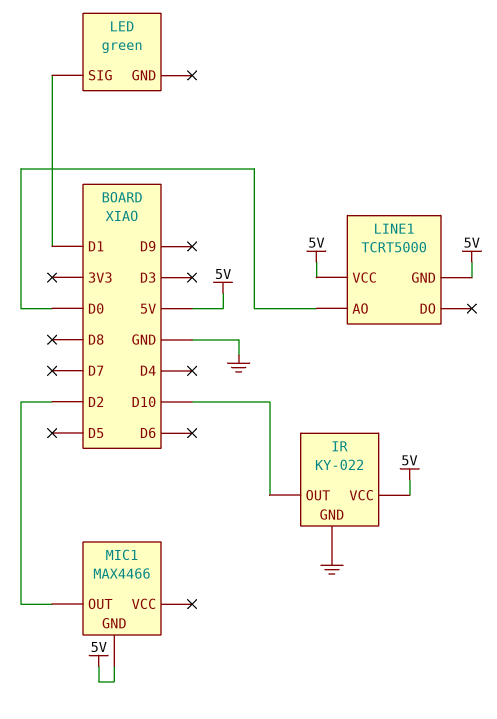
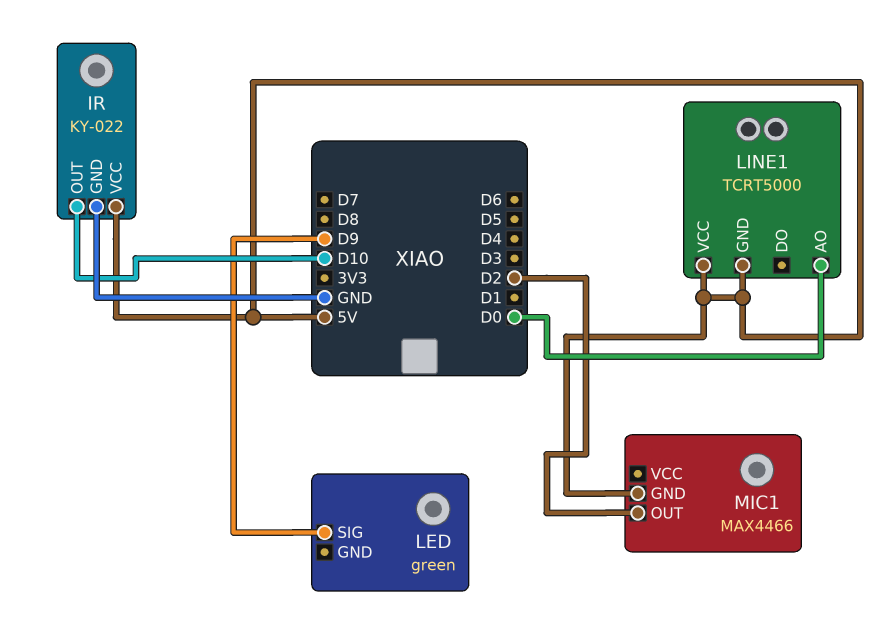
LED pin SIG: D1 -> D9

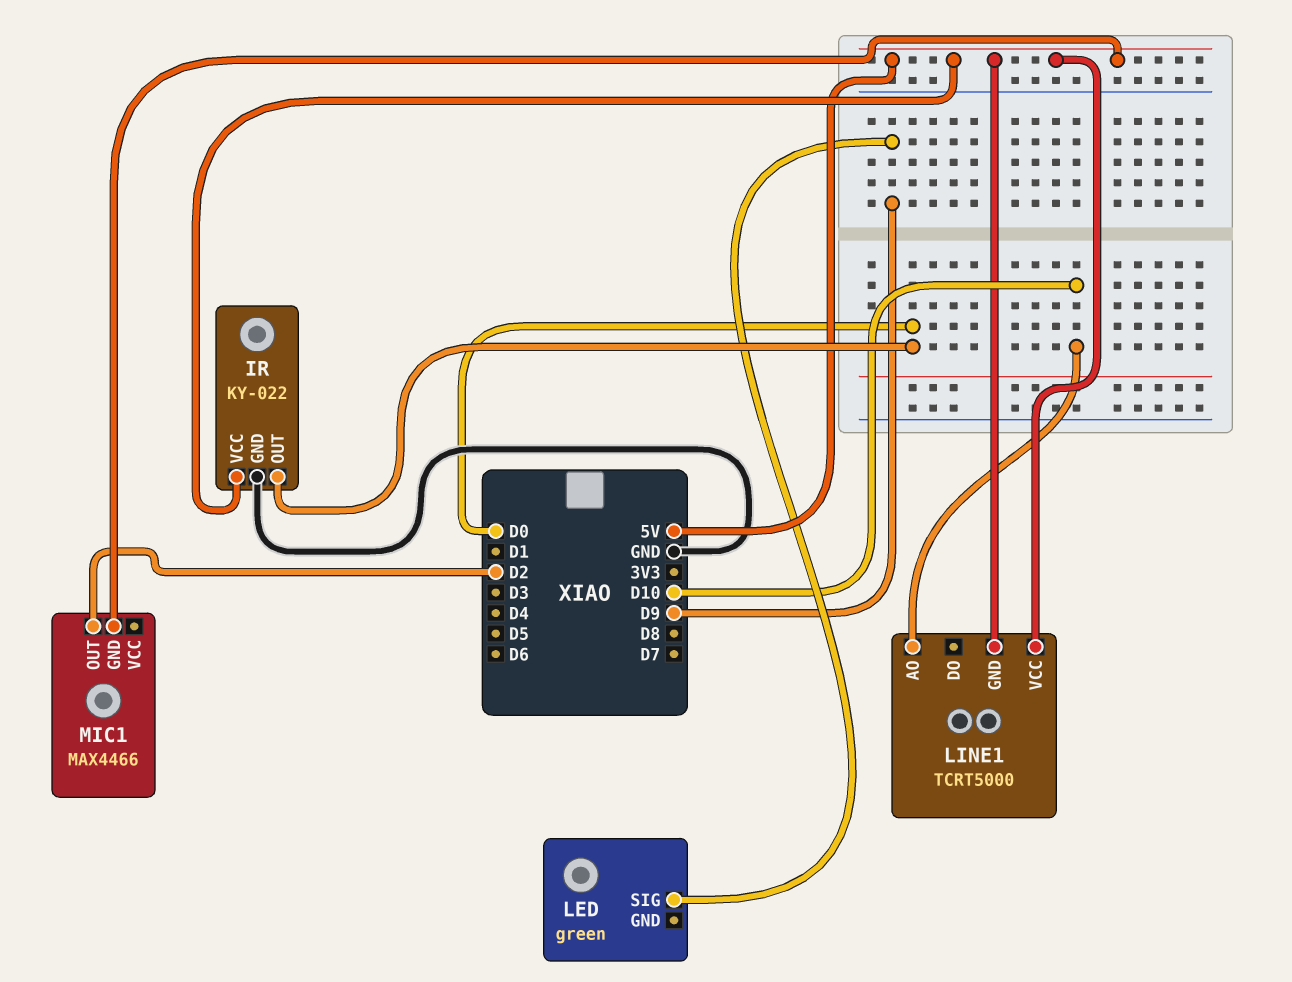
IR pin OUT: D10 -> D0
LINE1 pin AO: D0 -> D10

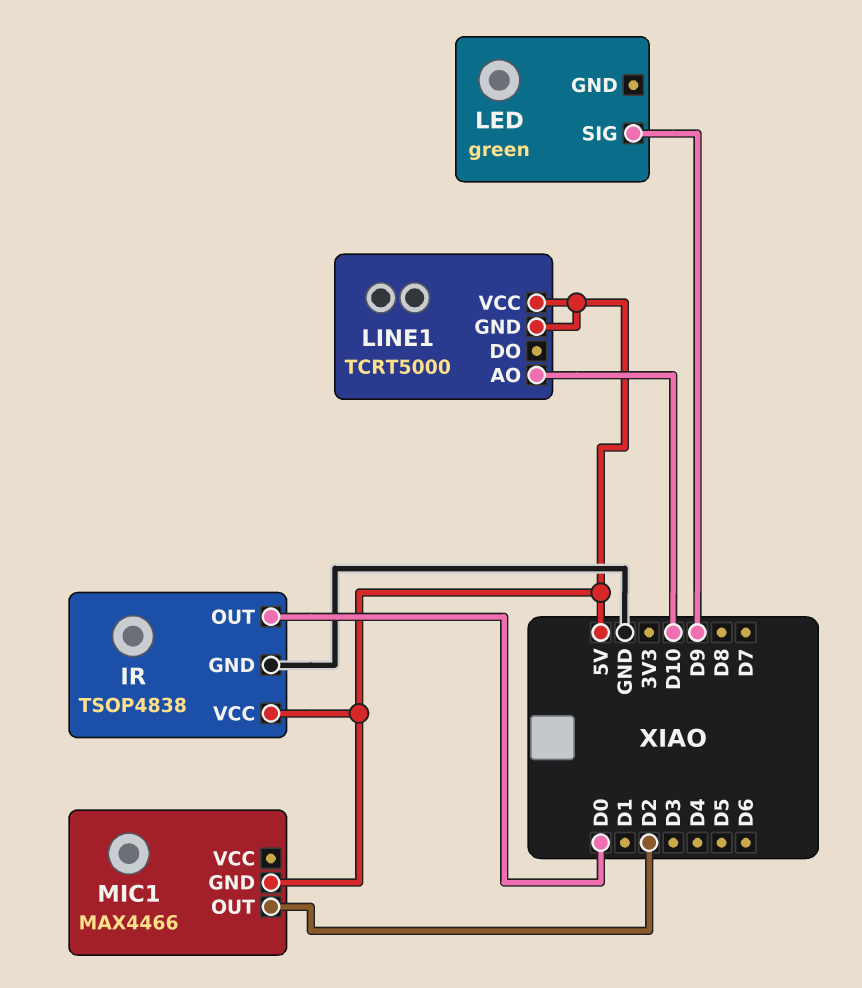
IR: KY-022 -> TSOP4838

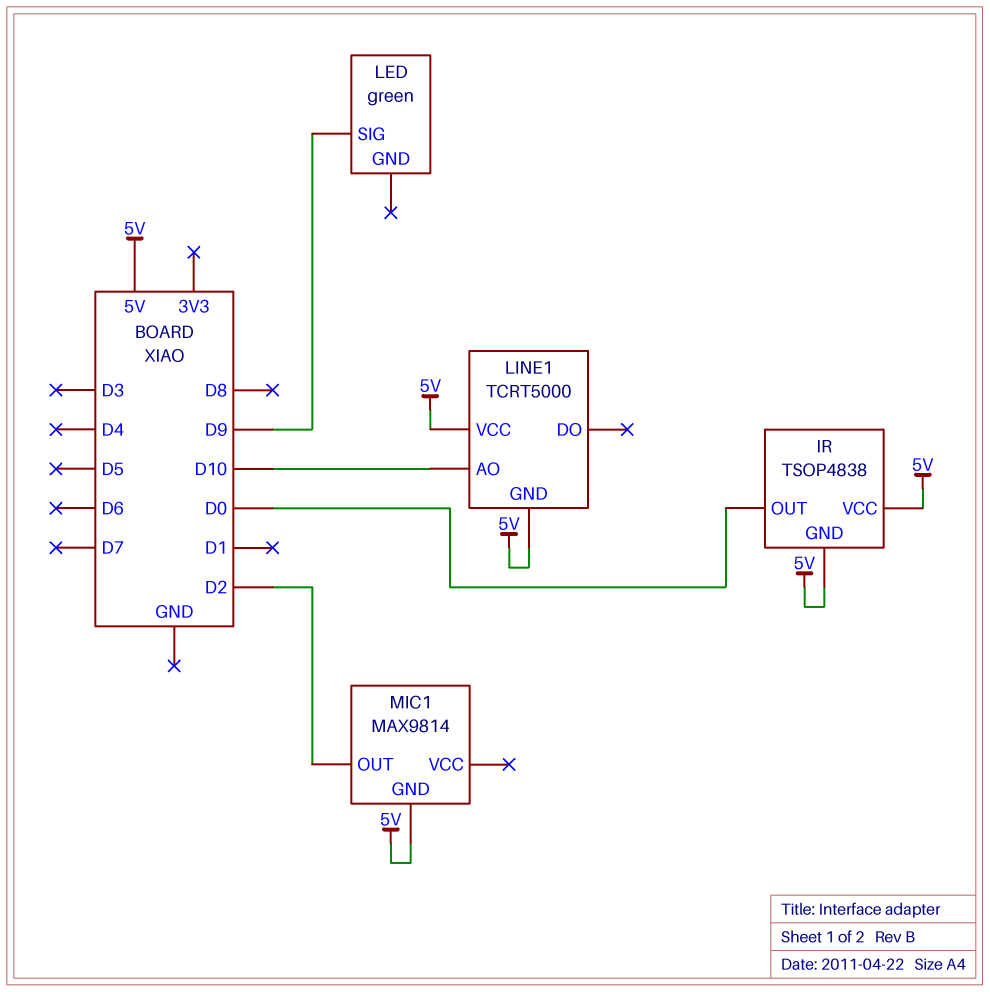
IR pin GND: GND -> 5V
MIC1: MAX4466 -> MAX9814

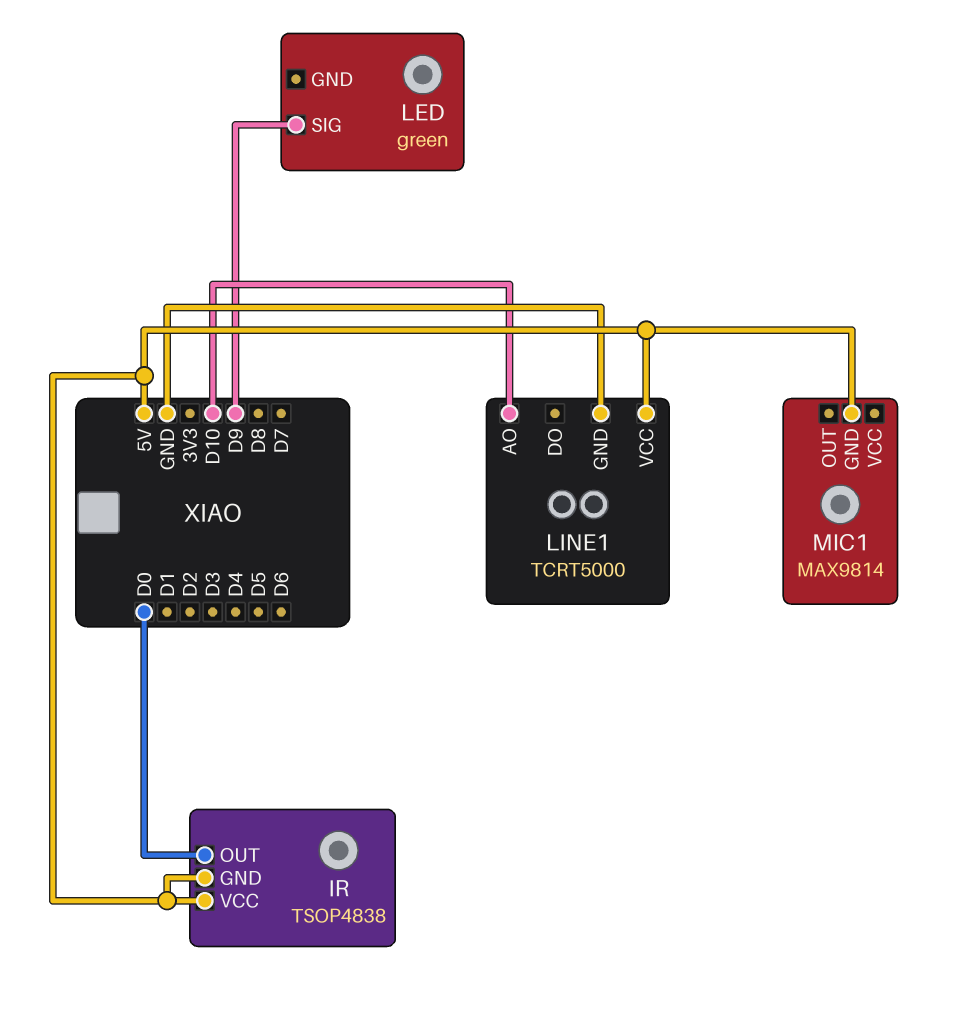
LINE1 pin GND: 5V -> GND
MIC1 pin OUT: D2 -> none

